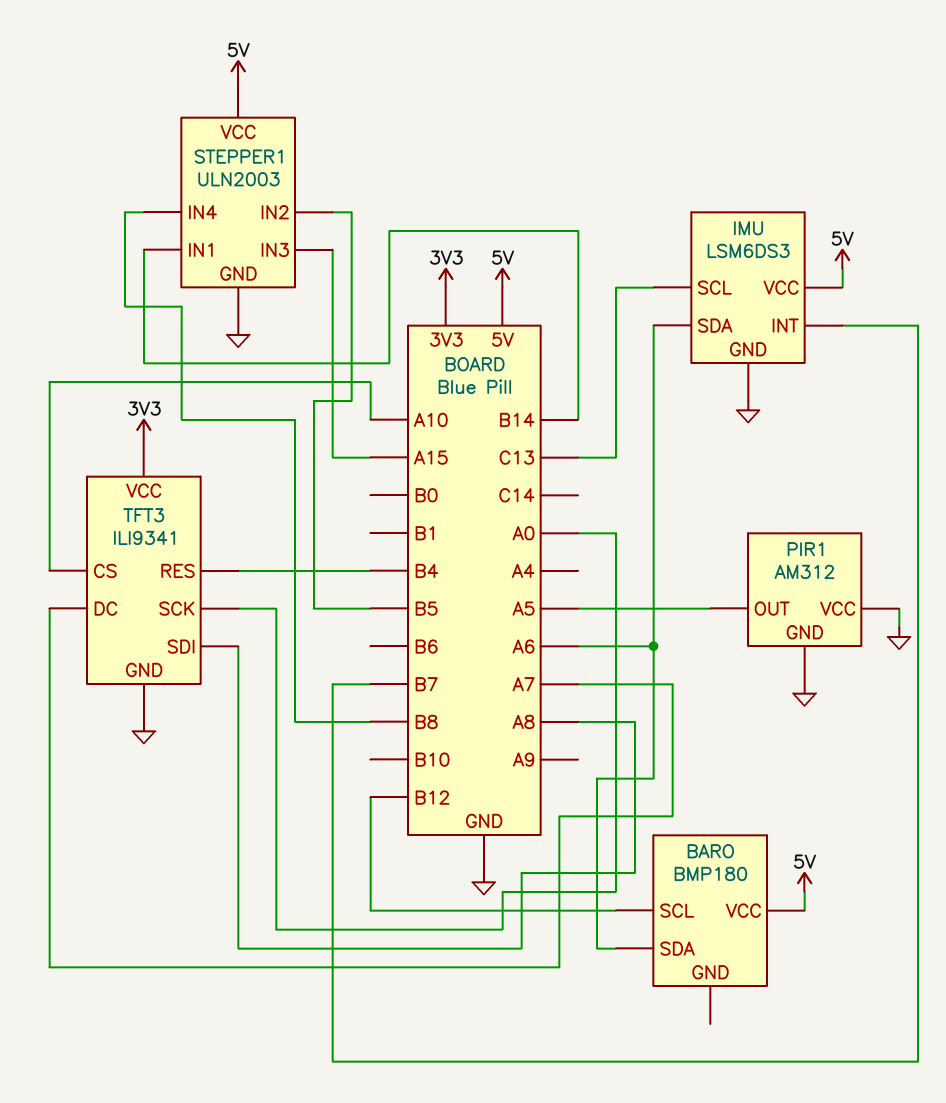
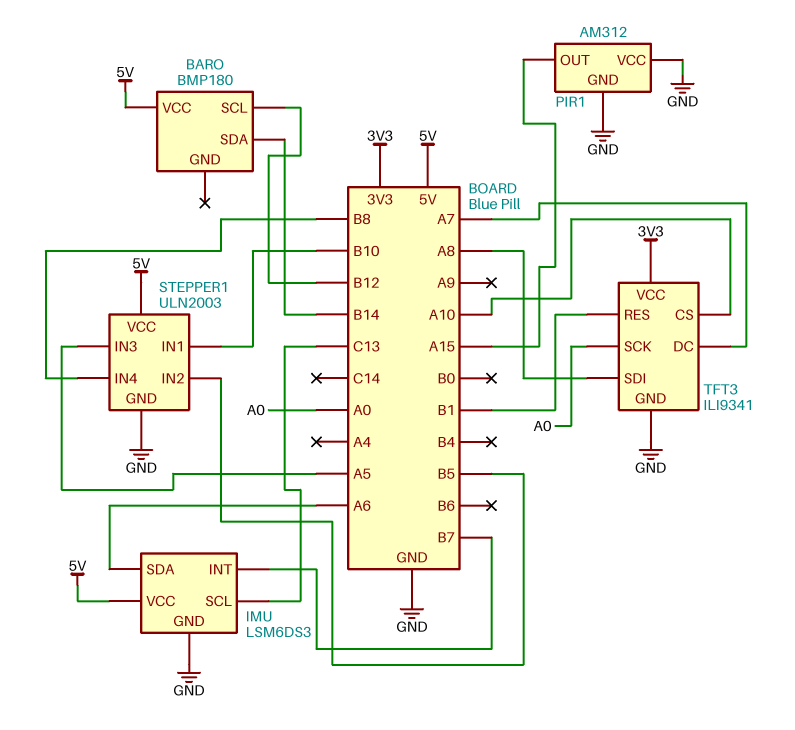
BARO pin SDA: A6 -> B14
PIR1 pin OUT: A5 -> A15
STEPPER1 pin IN1: B14 -> B10
STEPPER1 pin IN3: A15 -> A5
TFT3 pin RES: B4 -> B1

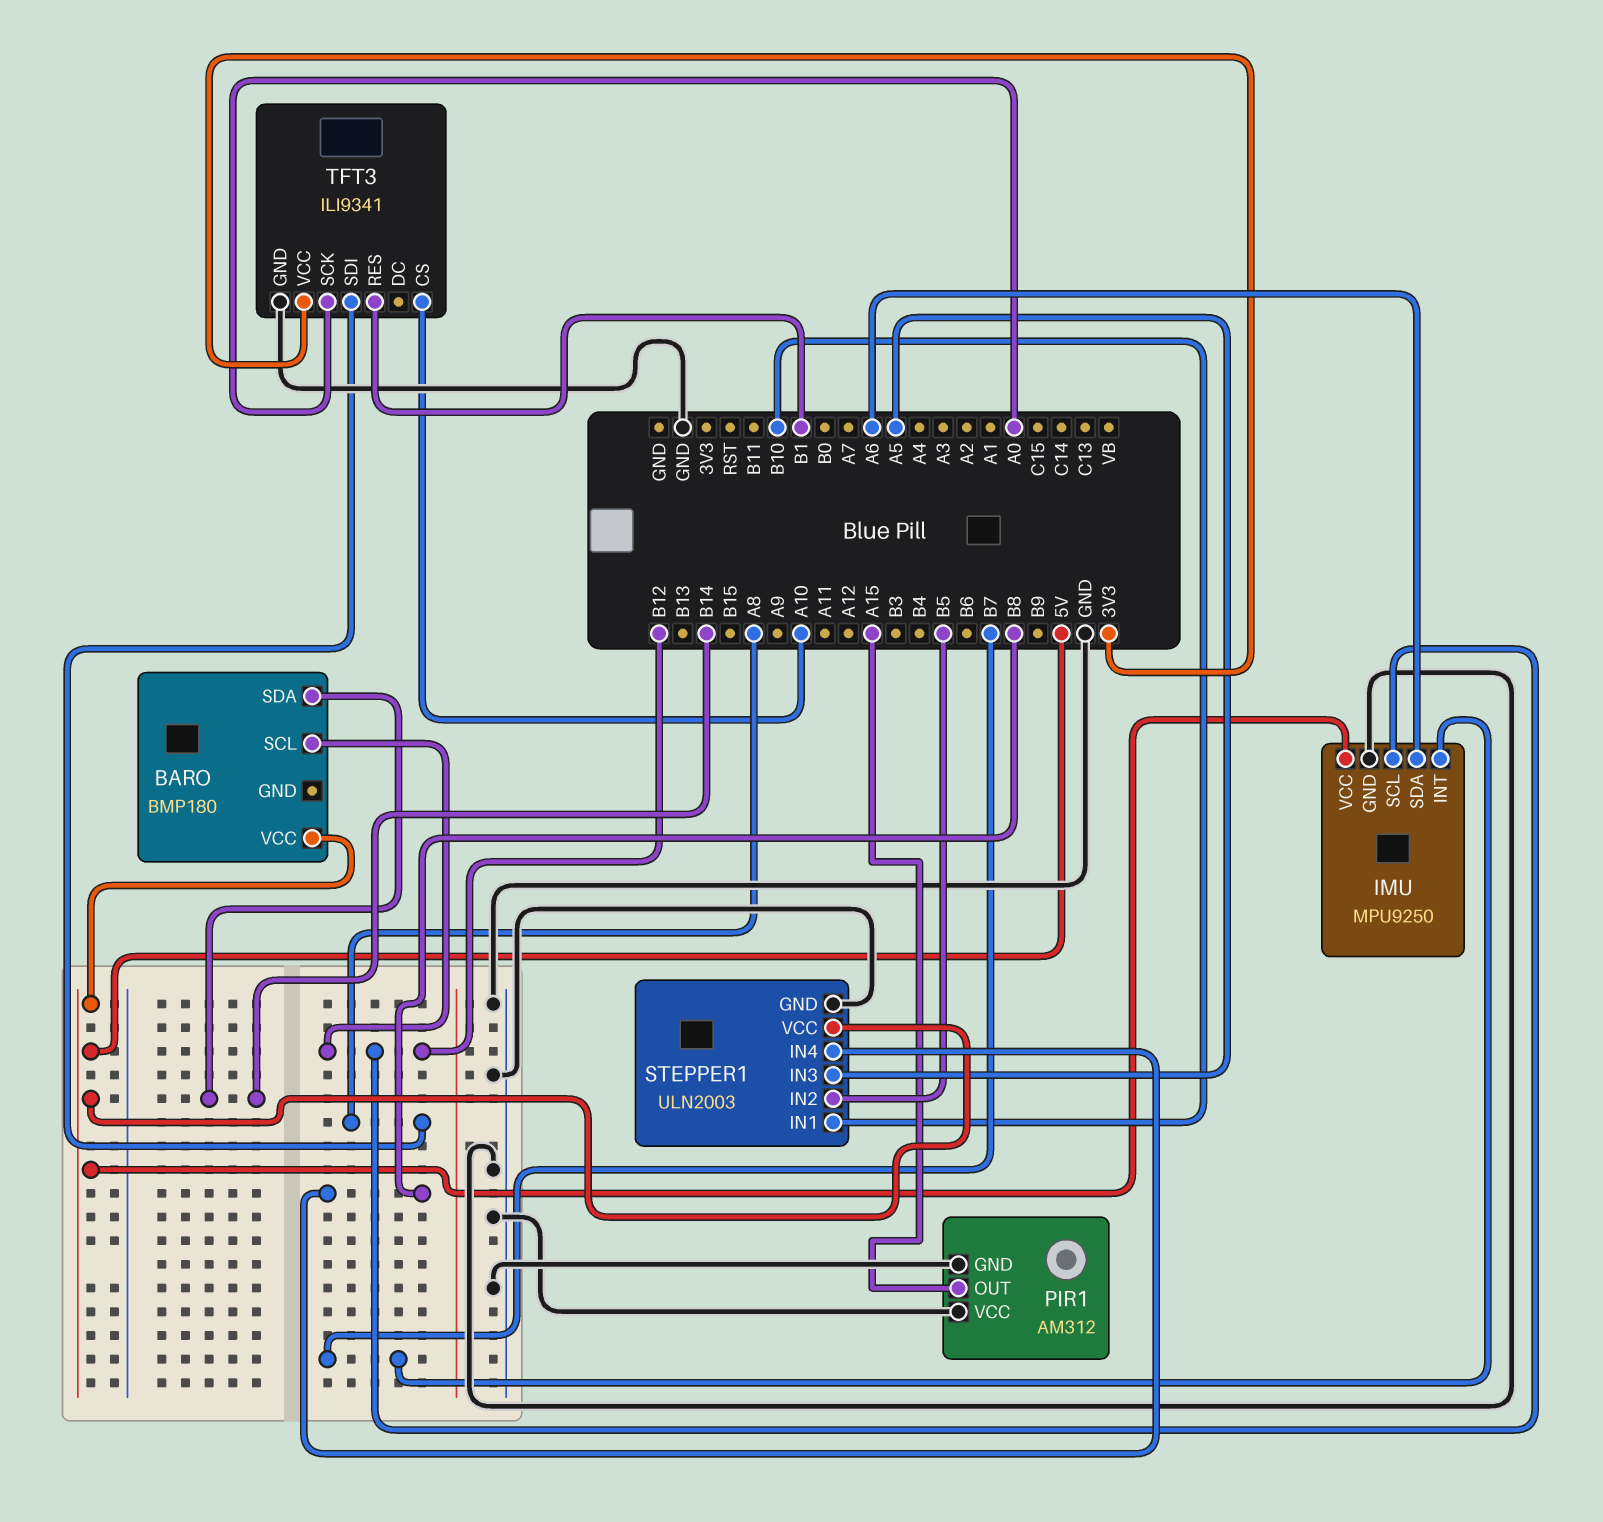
IMU: LSM6DS3 -> MPU9250
IMU pin SCL: C13 -> B12
TFT3 pin DC: A7 -> none

